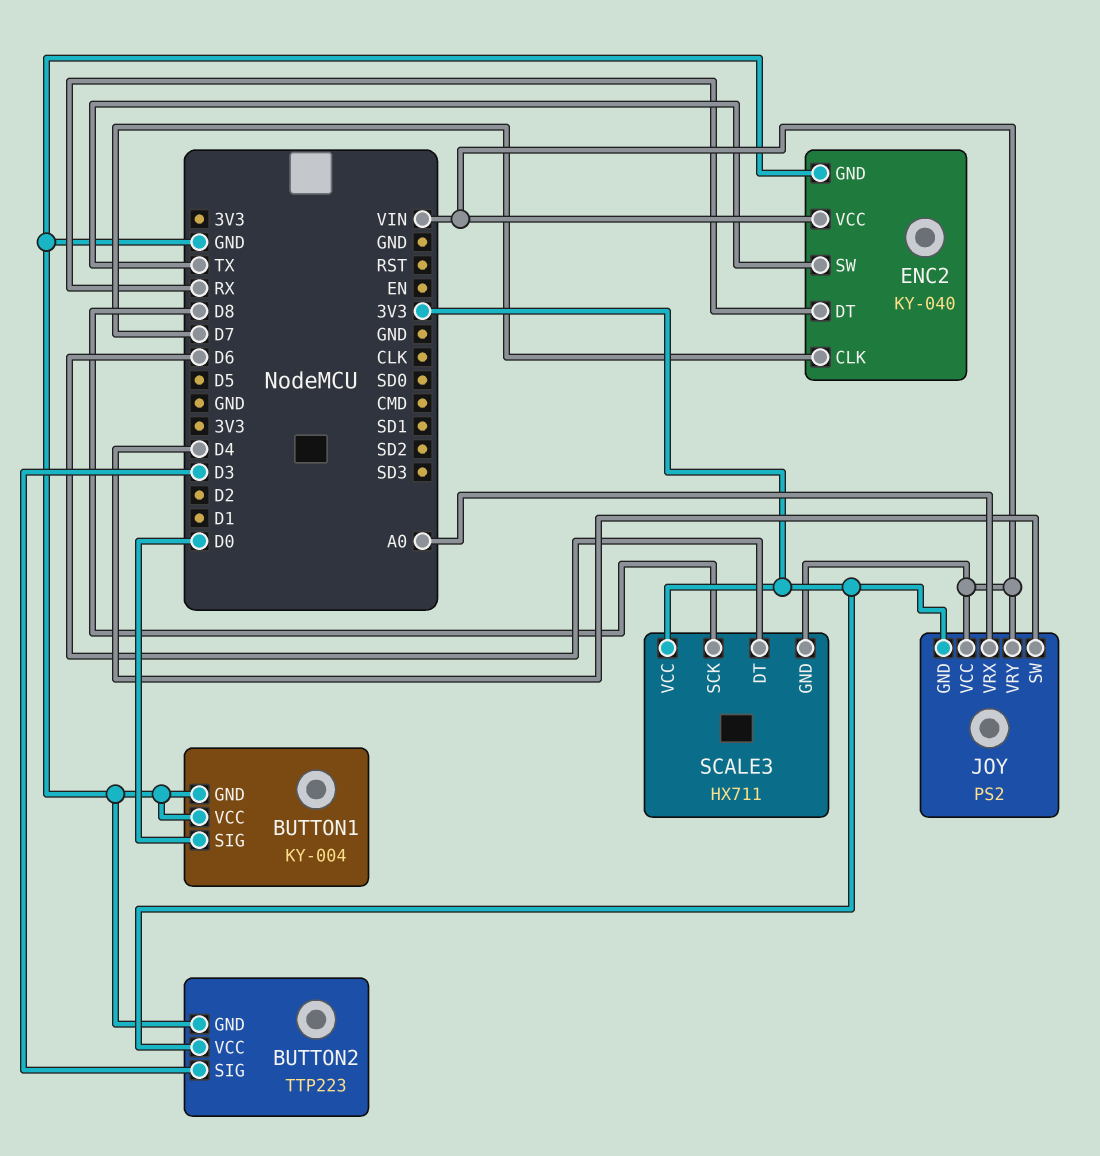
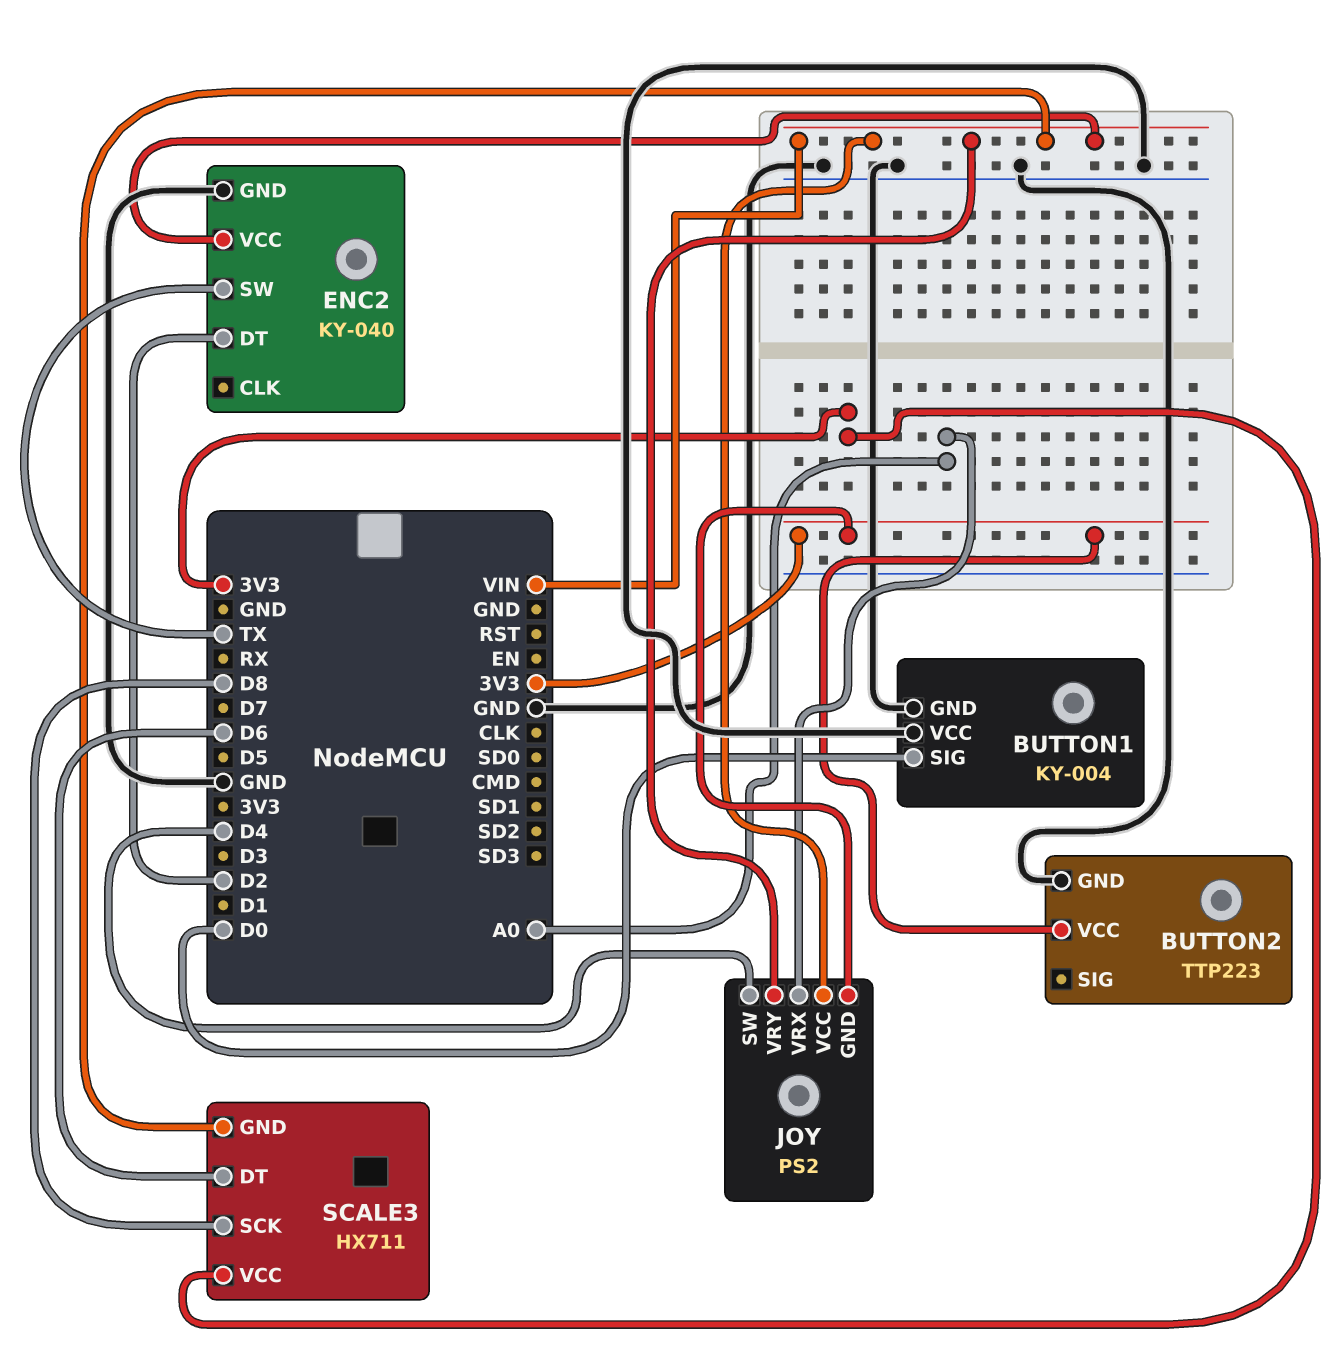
BUTTON2 pin SIG: D3 -> none
ENC2 pin CLK: D7 -> none
ENC2 pin DT: RX -> D2

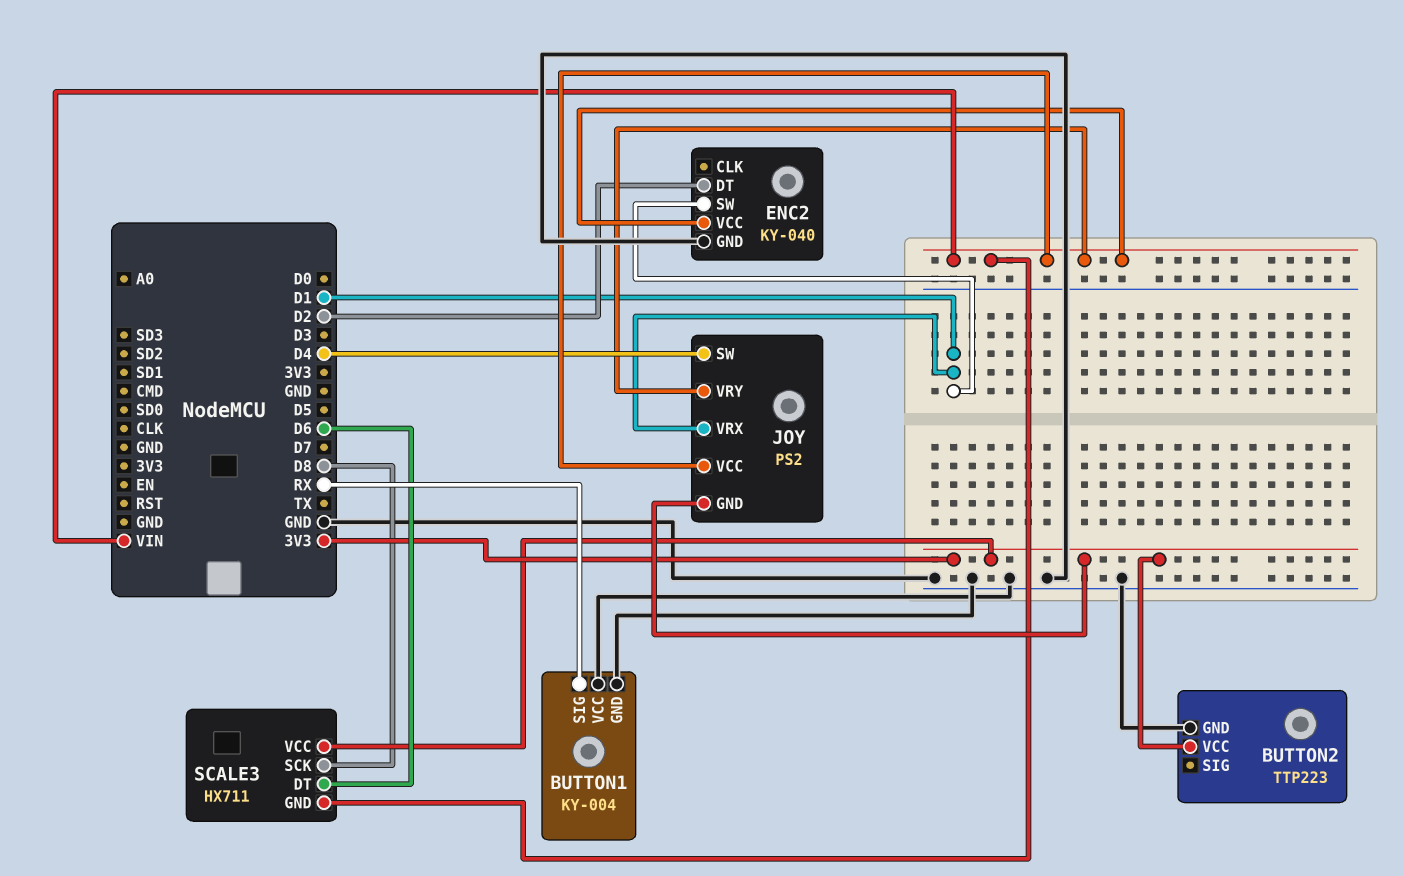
BUTTON1 pin SIG: D0 -> RX
ENC2 pin SW: TX -> D1
JOY pin VRX: A0 -> D1

